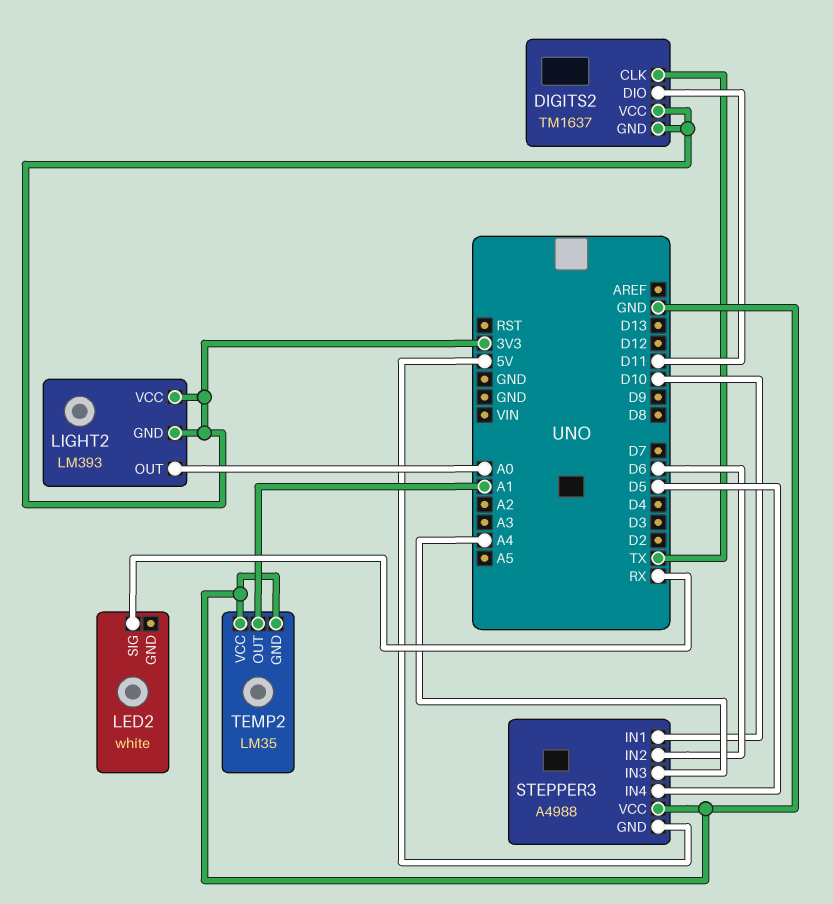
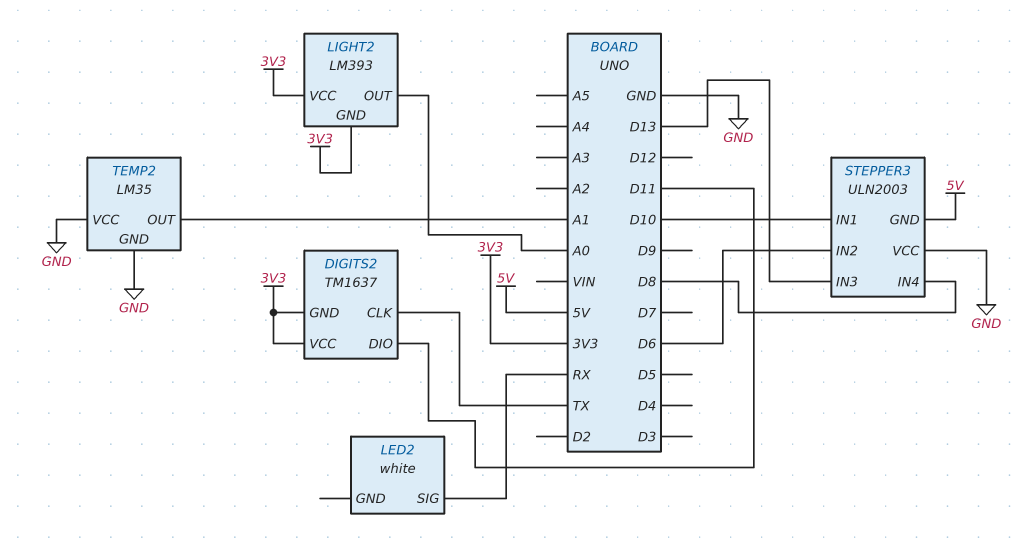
STEPPER3: A4988 -> ULN2003
STEPPER3 pin IN3: A4 -> D13
STEPPER3 pin IN4: D5 -> D8

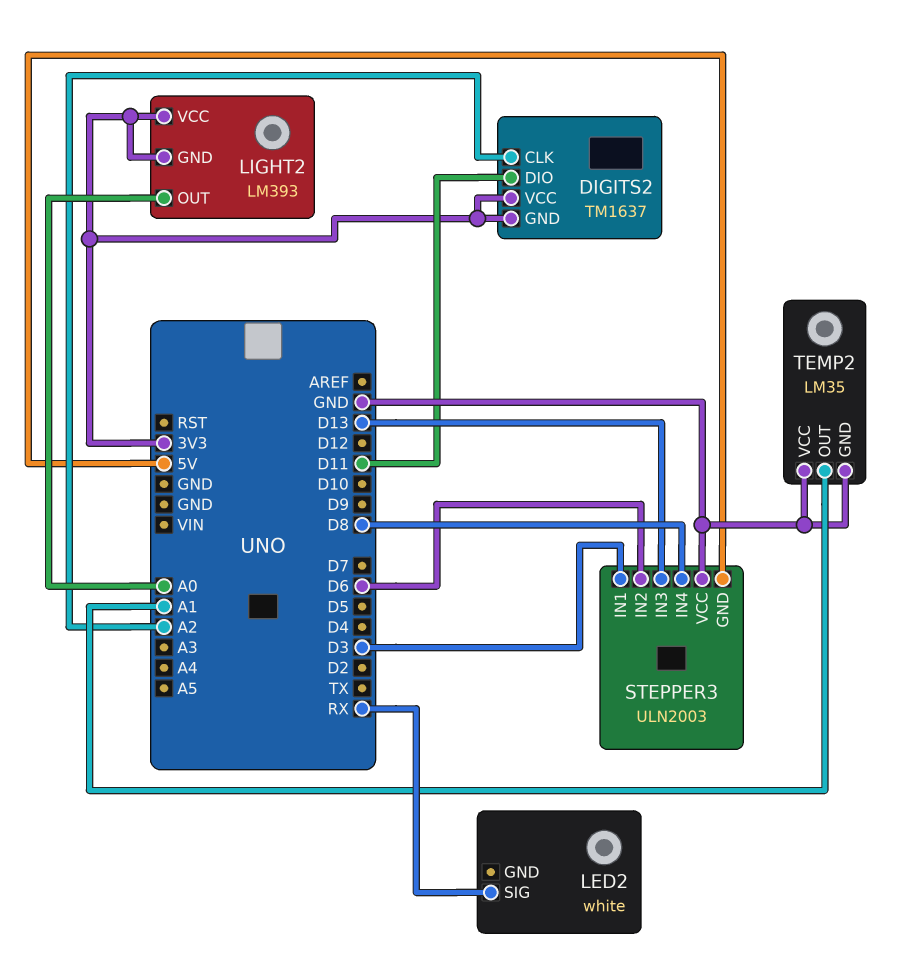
DIGITS2 pin CLK: TX -> A2
STEPPER3 pin IN1: D10 -> D3

